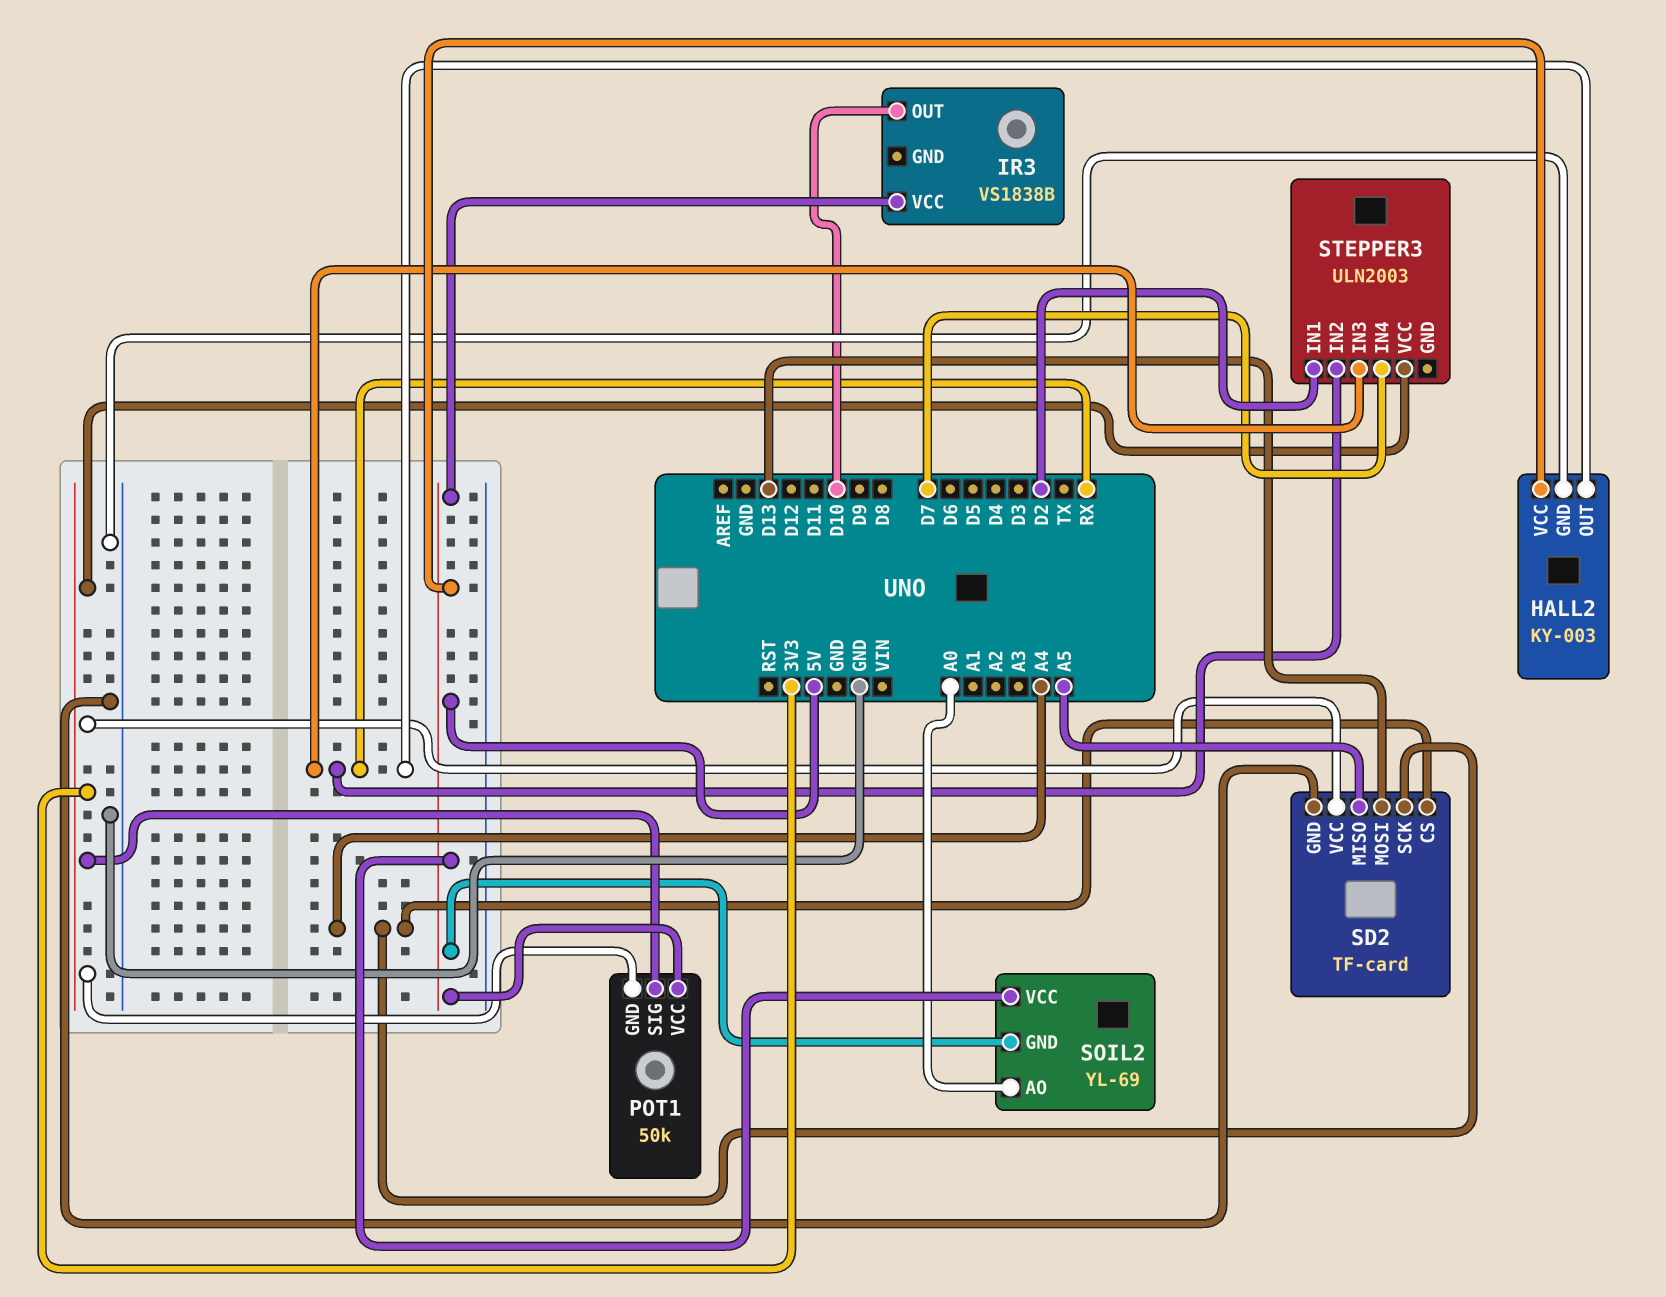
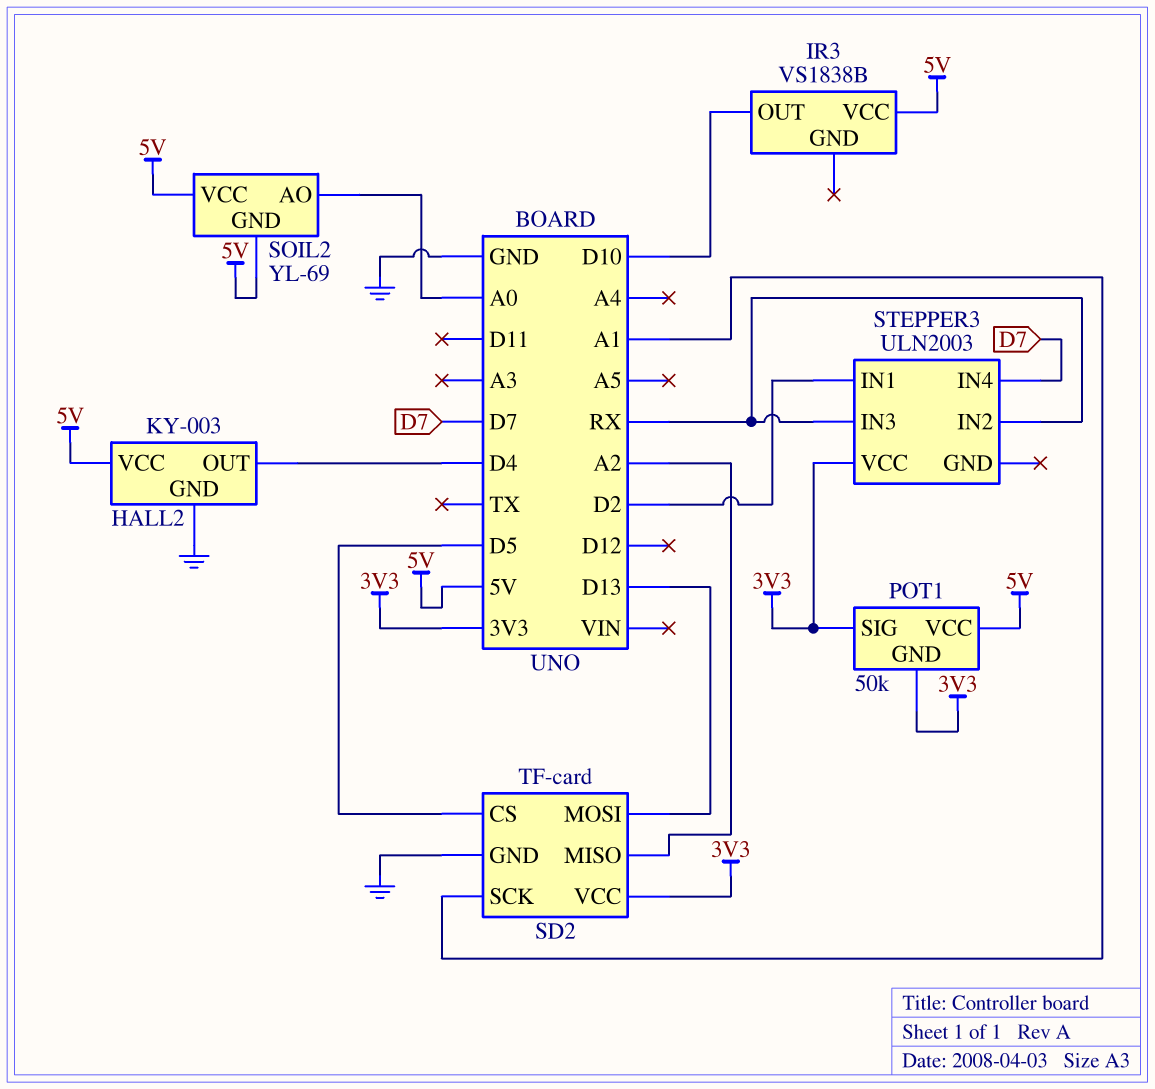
HALL2 pin OUT: RX -> D4
SD2 pin CS: A4 -> D5
SD2 pin MISO: A5 -> A2
SD2 pin SCK: A4 -> A1

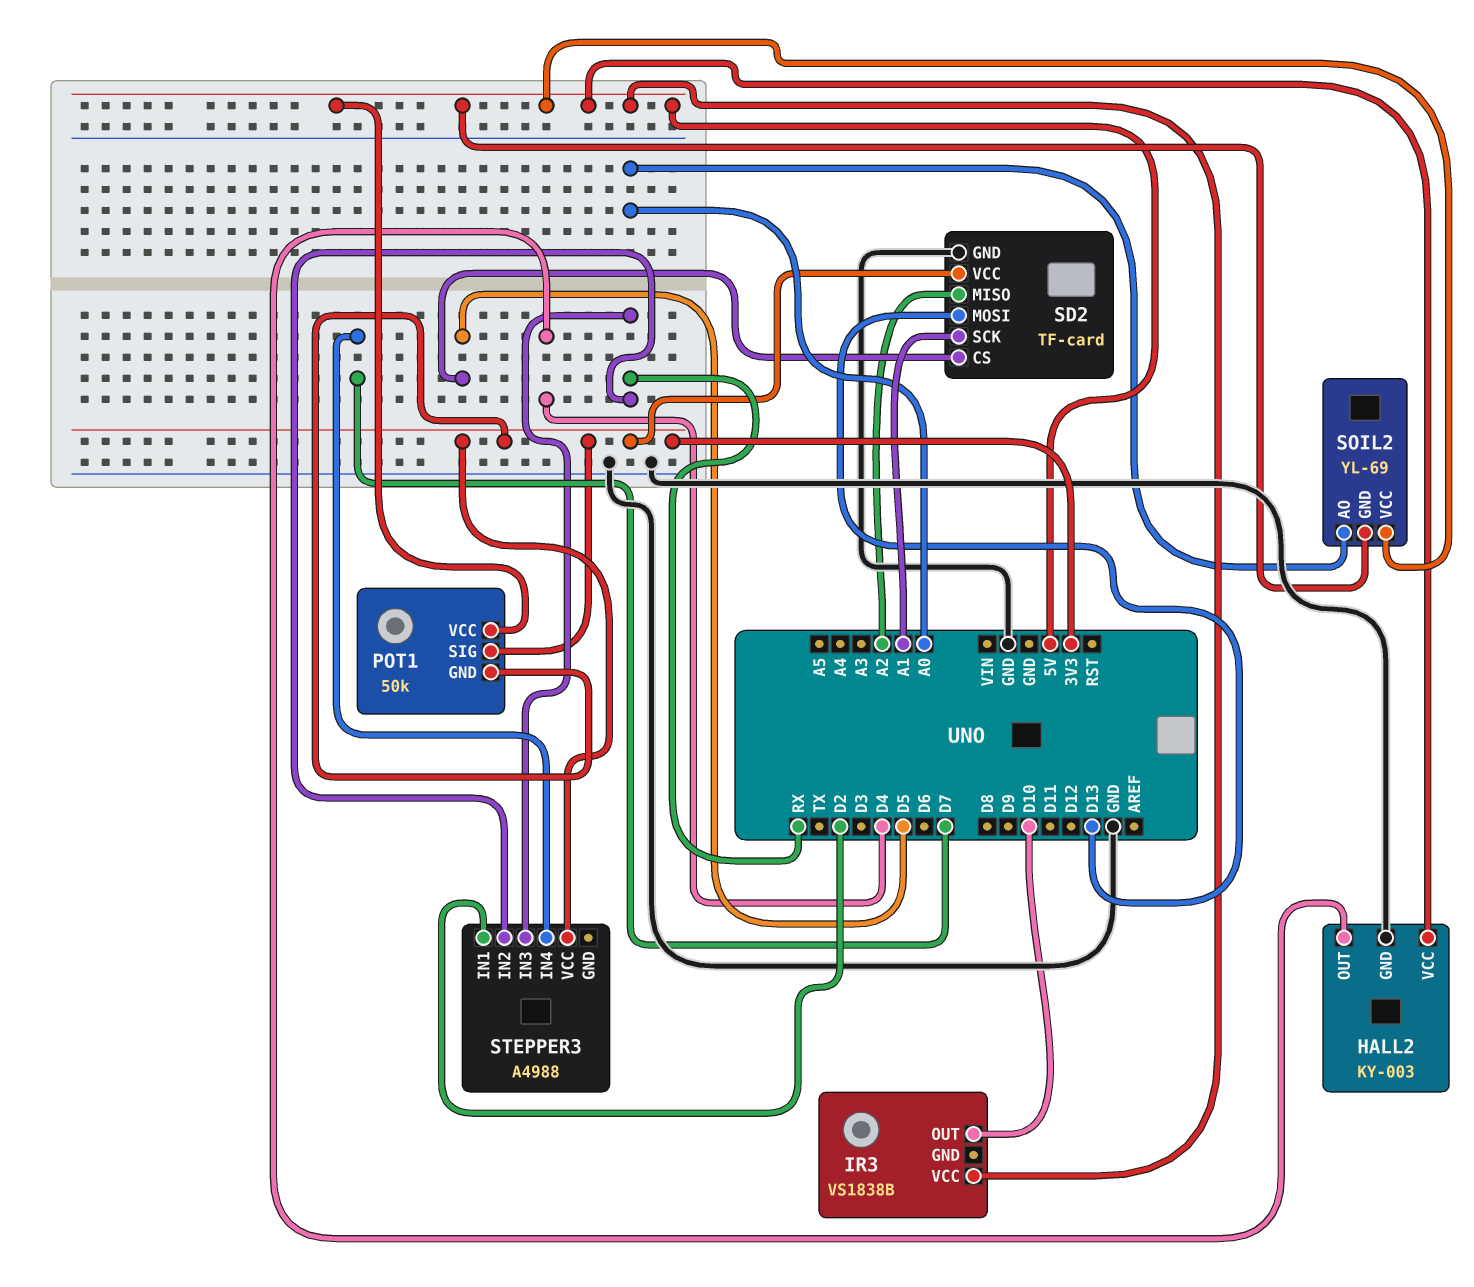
STEPPER3: ULN2003 -> A4988

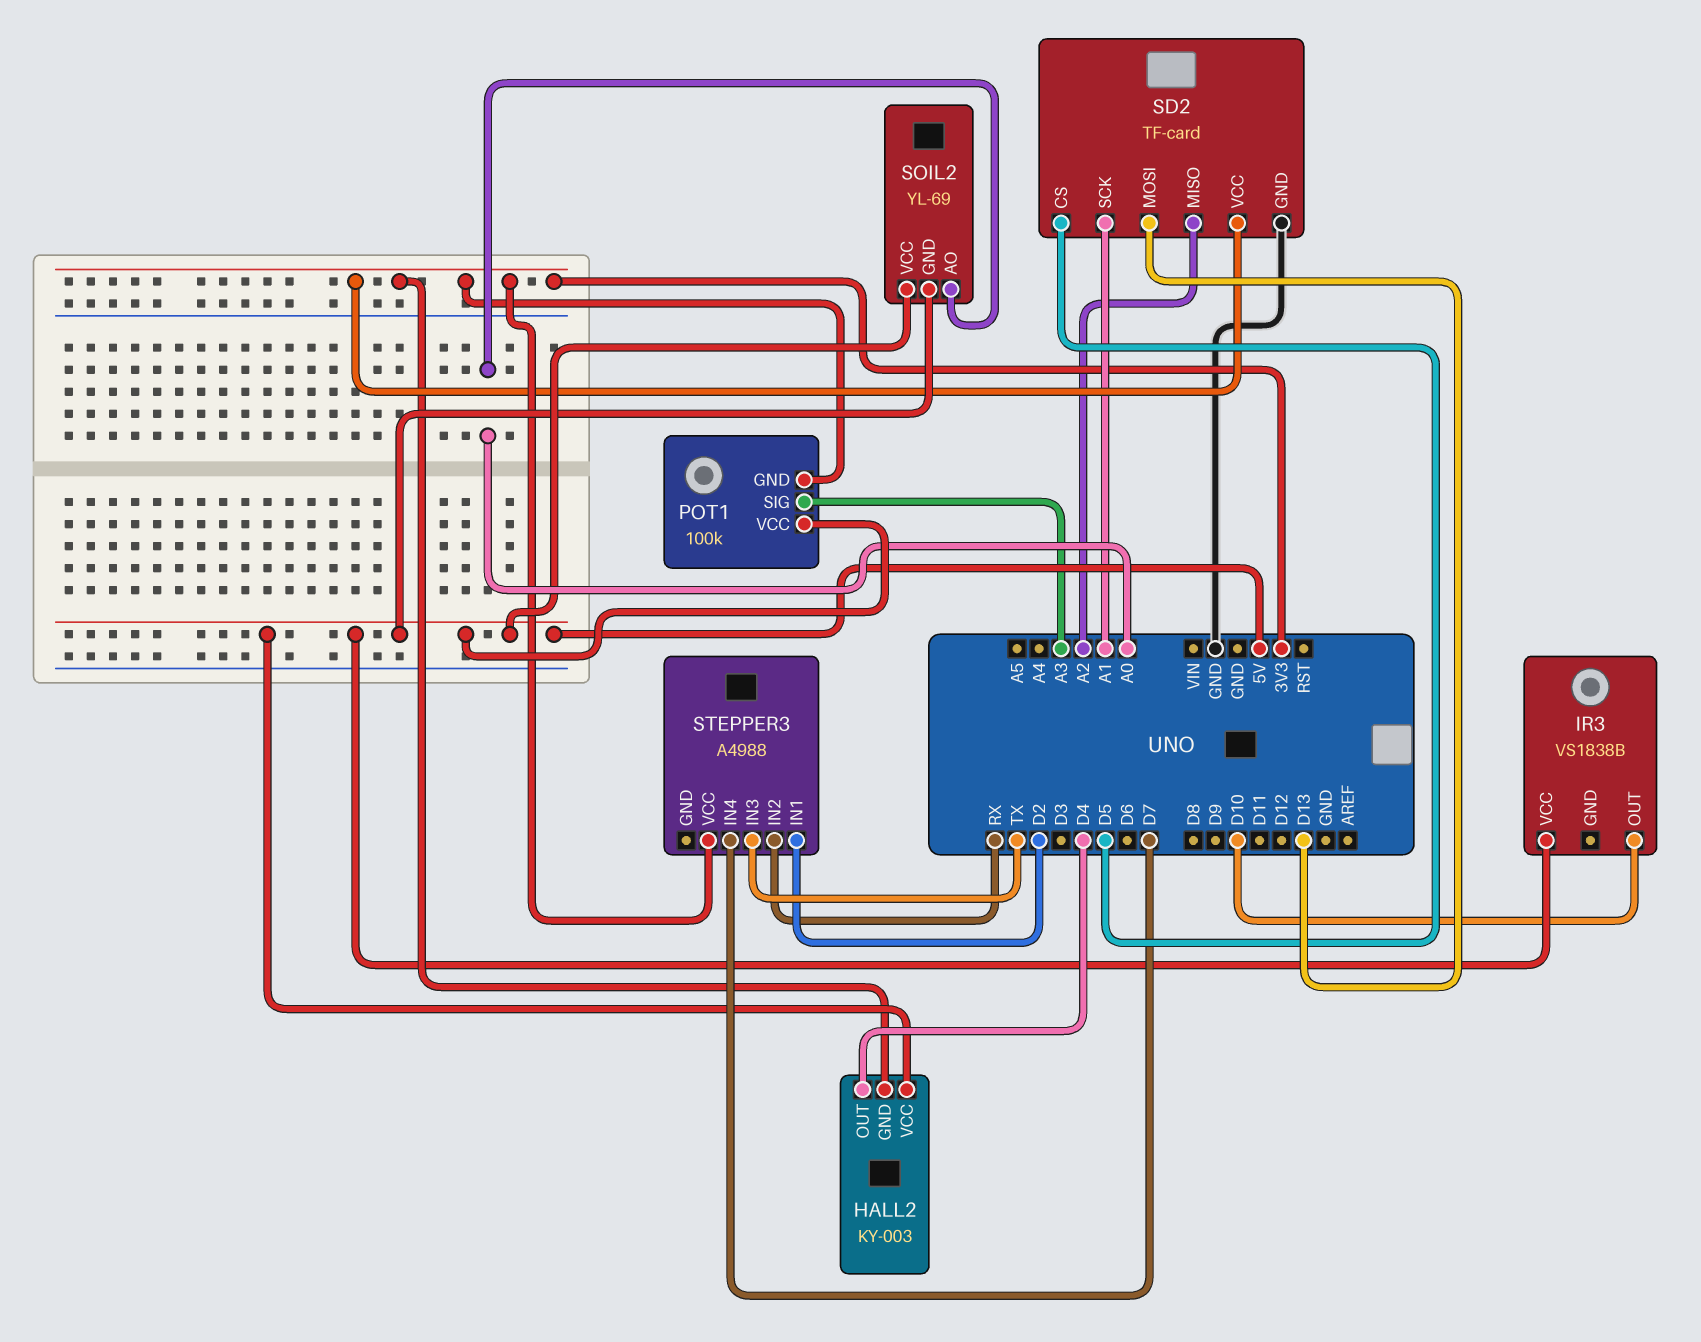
HALL2 pin GND: GND -> 3V3
POT1: 50k -> 100k
POT1 pin SIG: 3V3 -> A3
STEPPER3 pin IN3: RX -> TX

